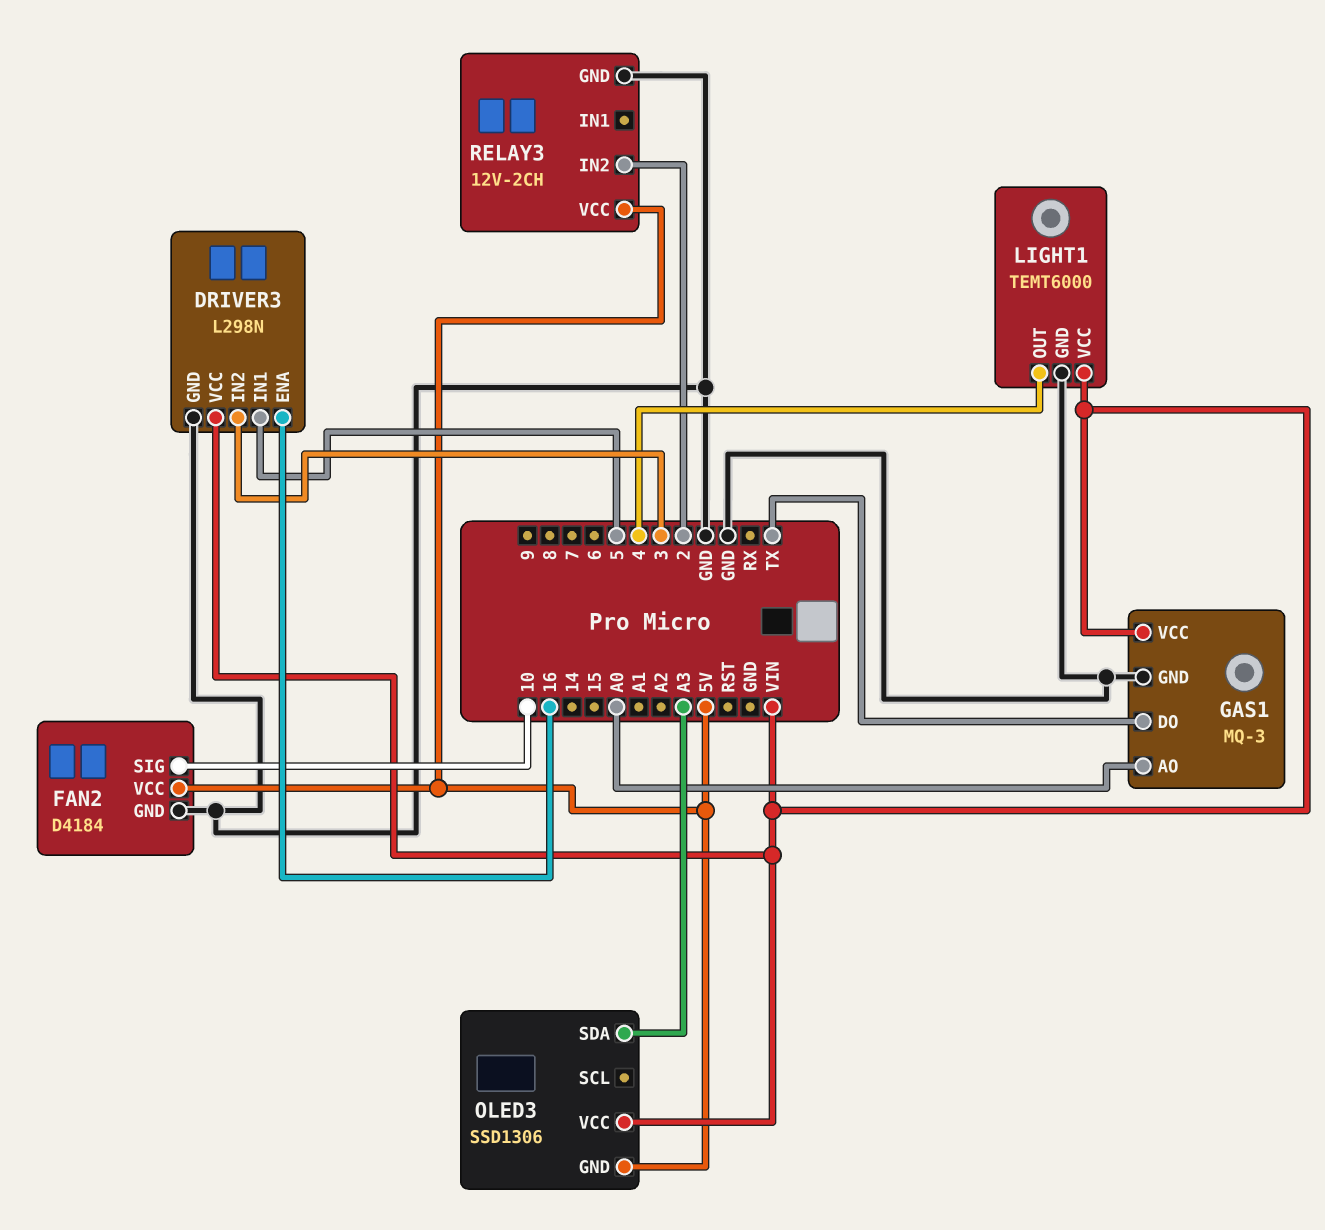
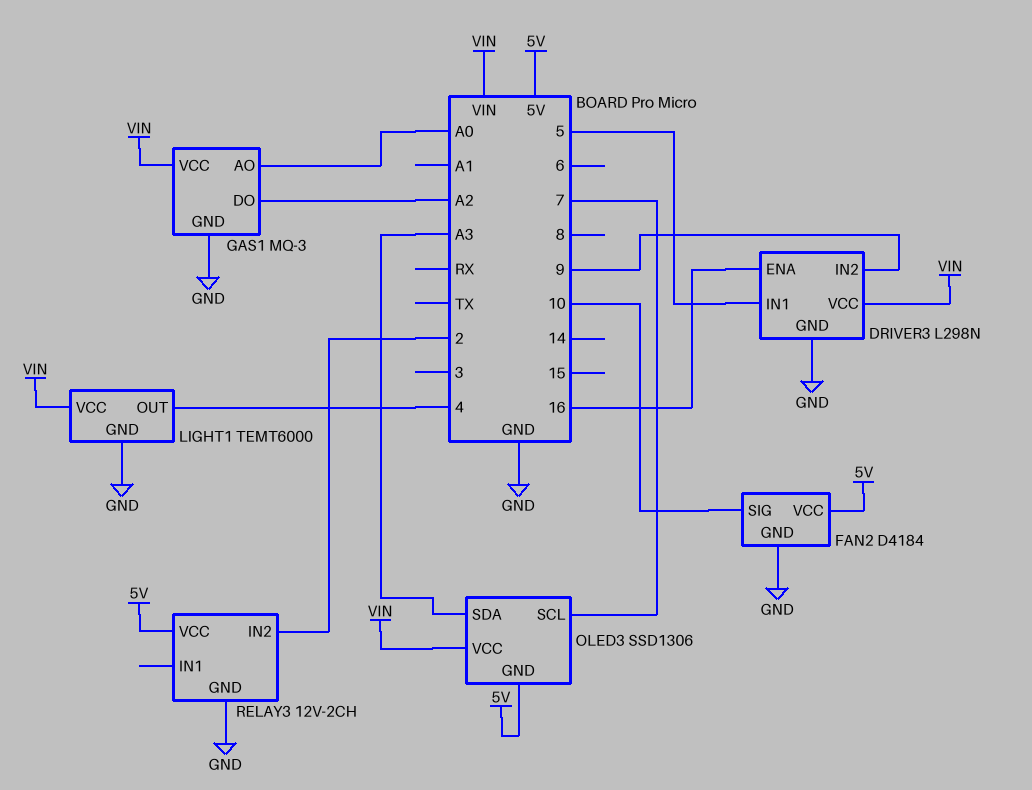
DRIVER3 pin IN2: 3 -> 9
GAS1 pin DO: TX -> A2
OLED3 pin SCL: none -> 7

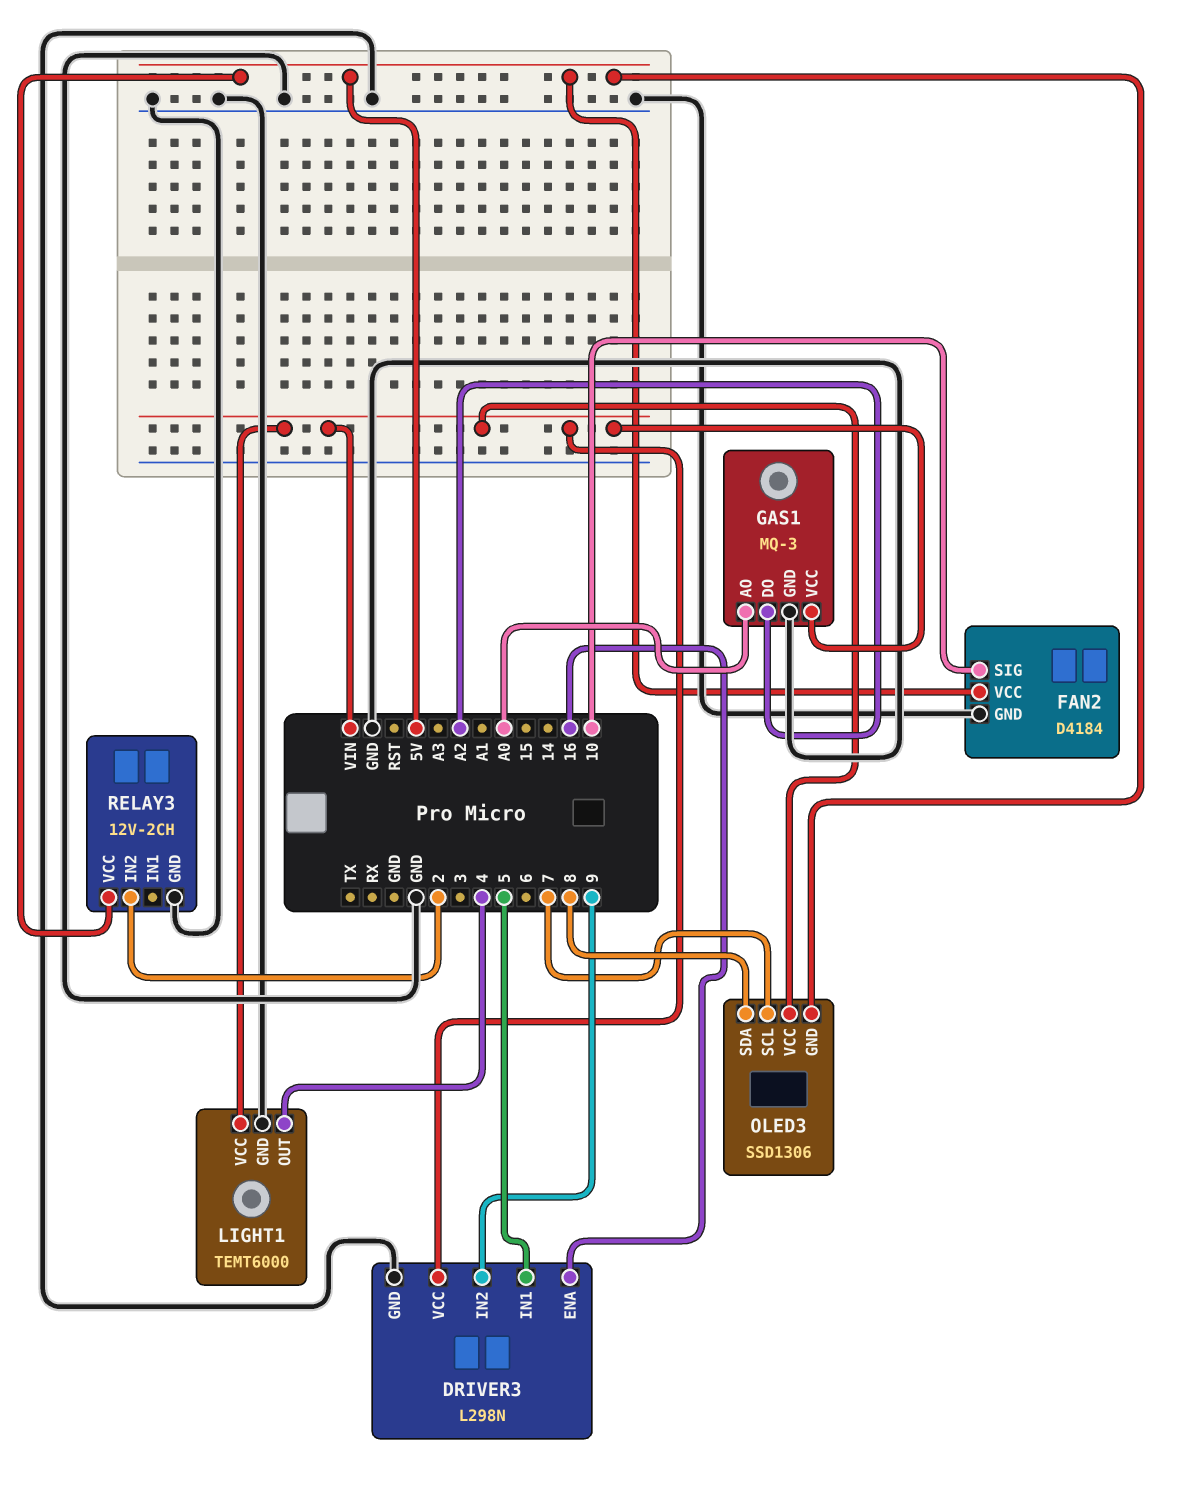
OLED3 pin SDA: A3 -> 8

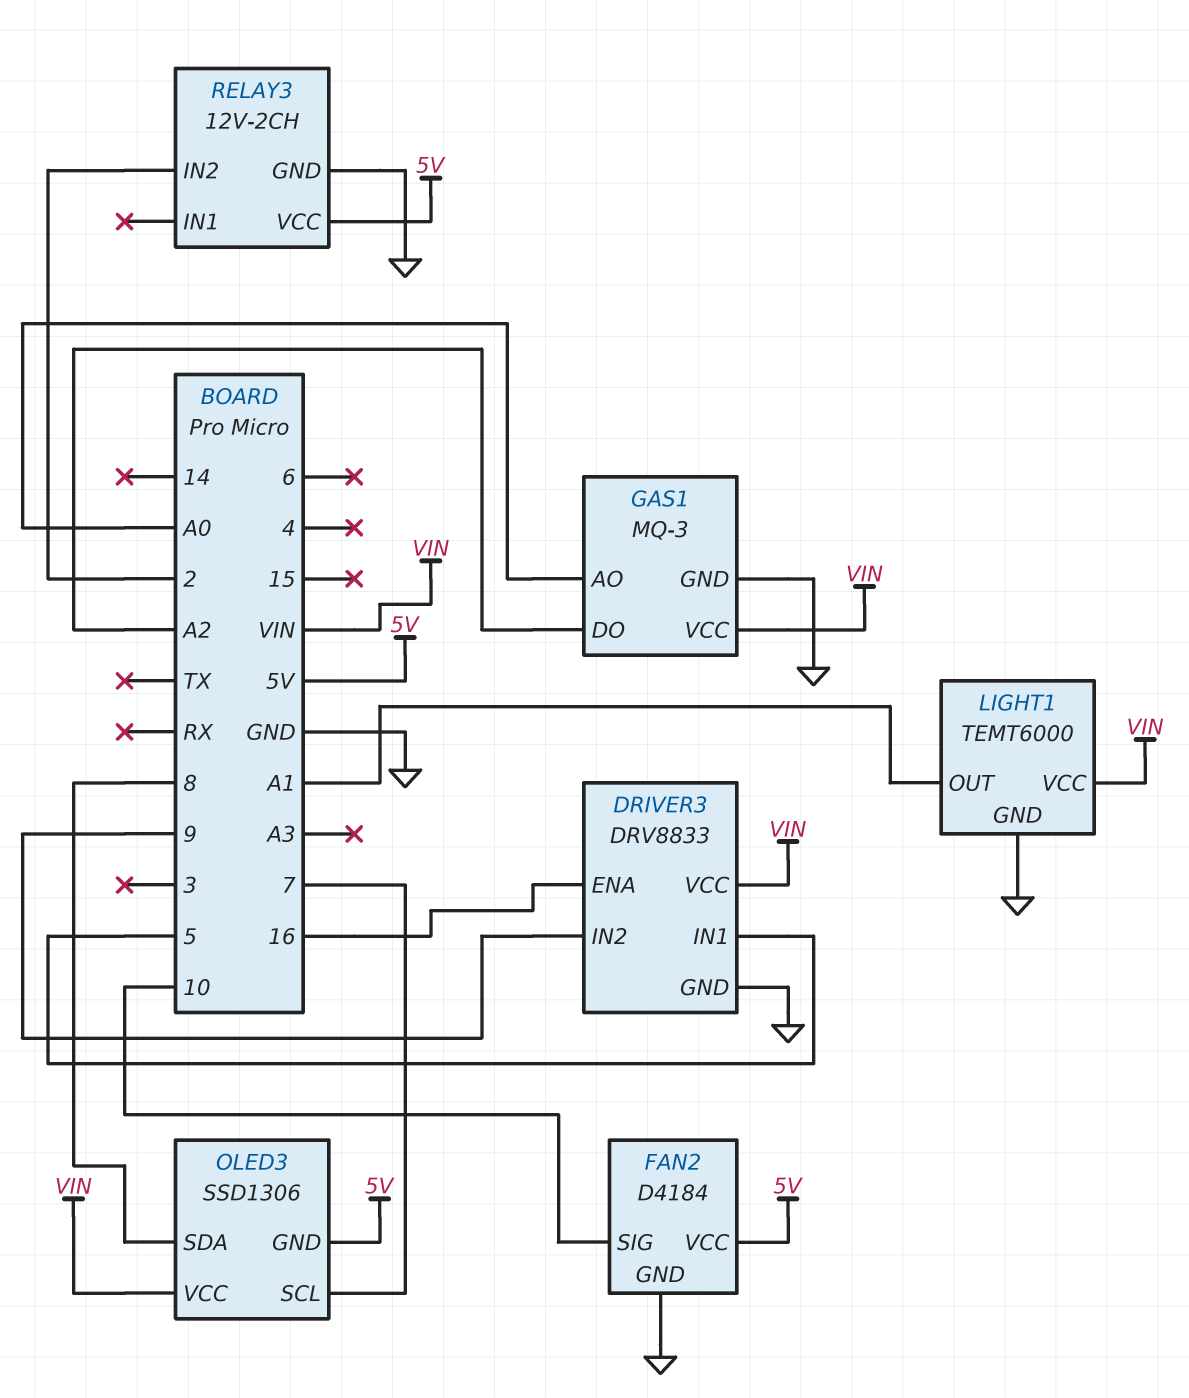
DRIVER3: L298N -> DRV8833
LIGHT1 pin OUT: 4 -> A1

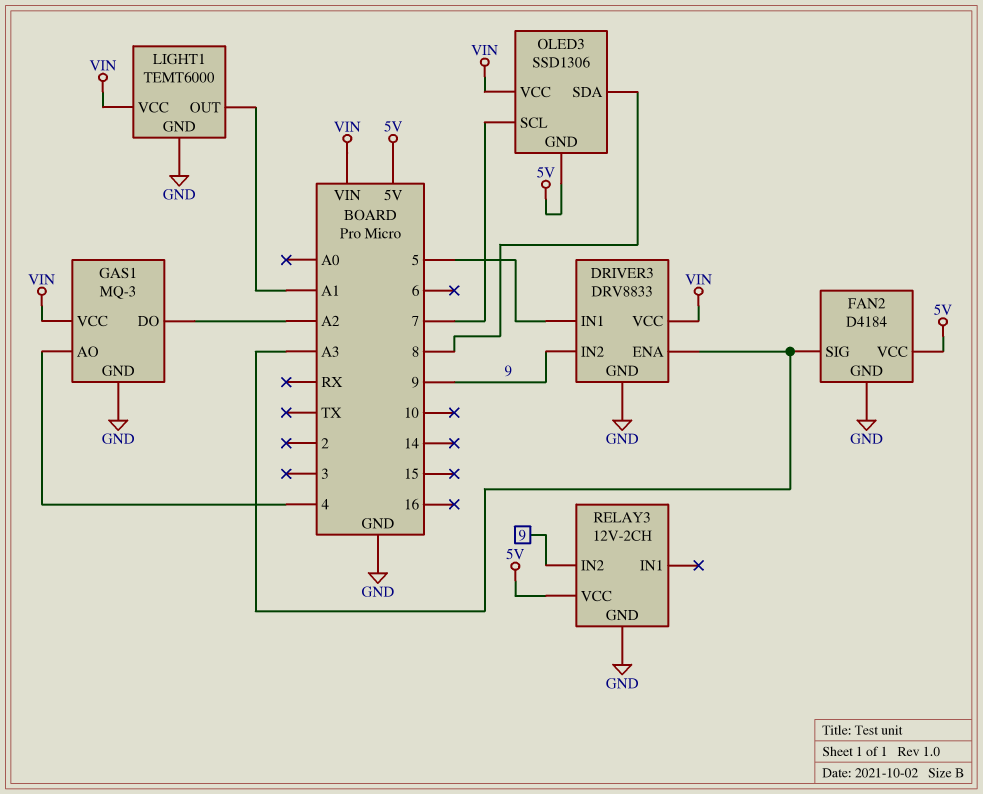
DRIVER3 pin ENA: 16 -> A3
FAN2 pin SIG: 10 -> A3
GAS1 pin AO: A0 -> 4
RELAY3 pin IN2: 2 -> 9

